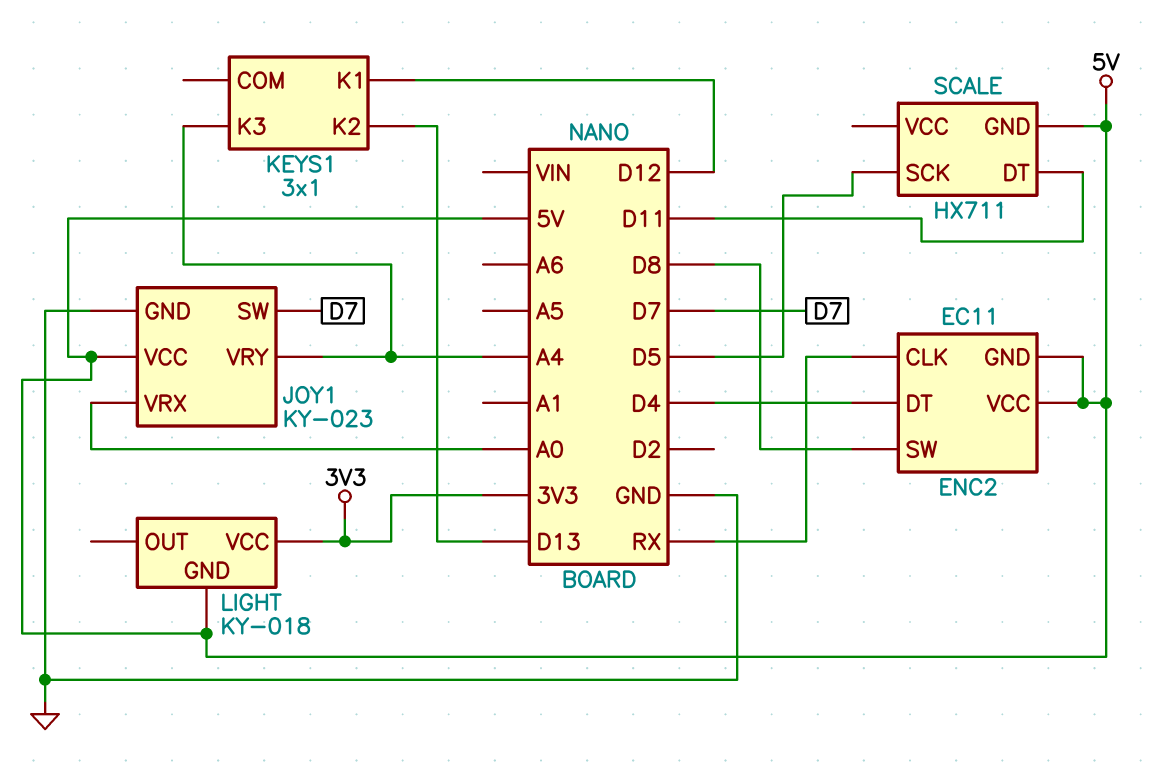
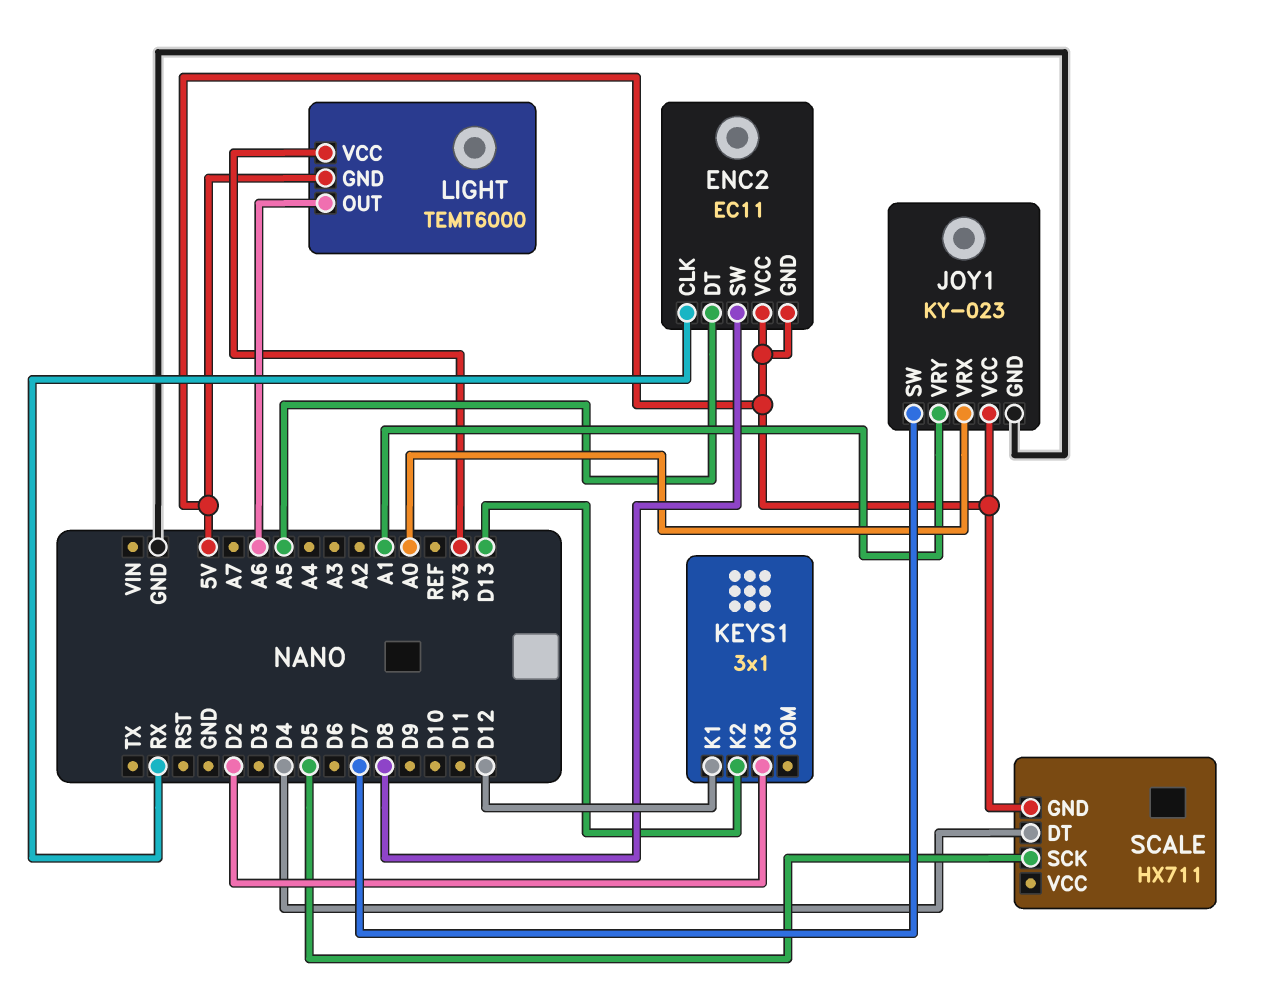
ENC2 pin DT: D4 -> A5
JOY1 pin VRY: A4 -> A1
KEYS1 pin K3: A4 -> D2
LIGHT: KY-018 -> TEMT6000
LIGHT pin OUT: none -> A6
SCALE pin DT: D11 -> D4

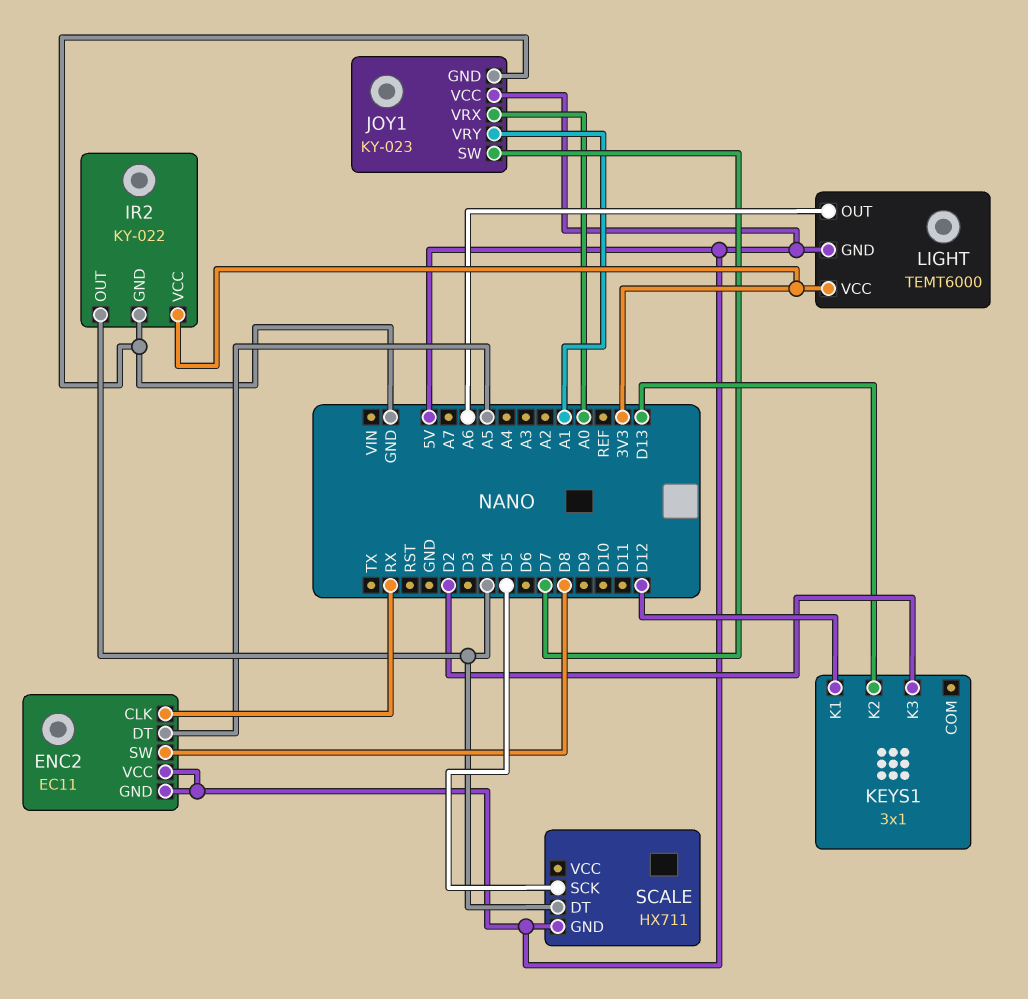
IR2: none -> KY-022
IR2 pin GND: none -> GND
IR2 pin OUT: none -> D4
IR2 pin VCC: none -> 3V3

